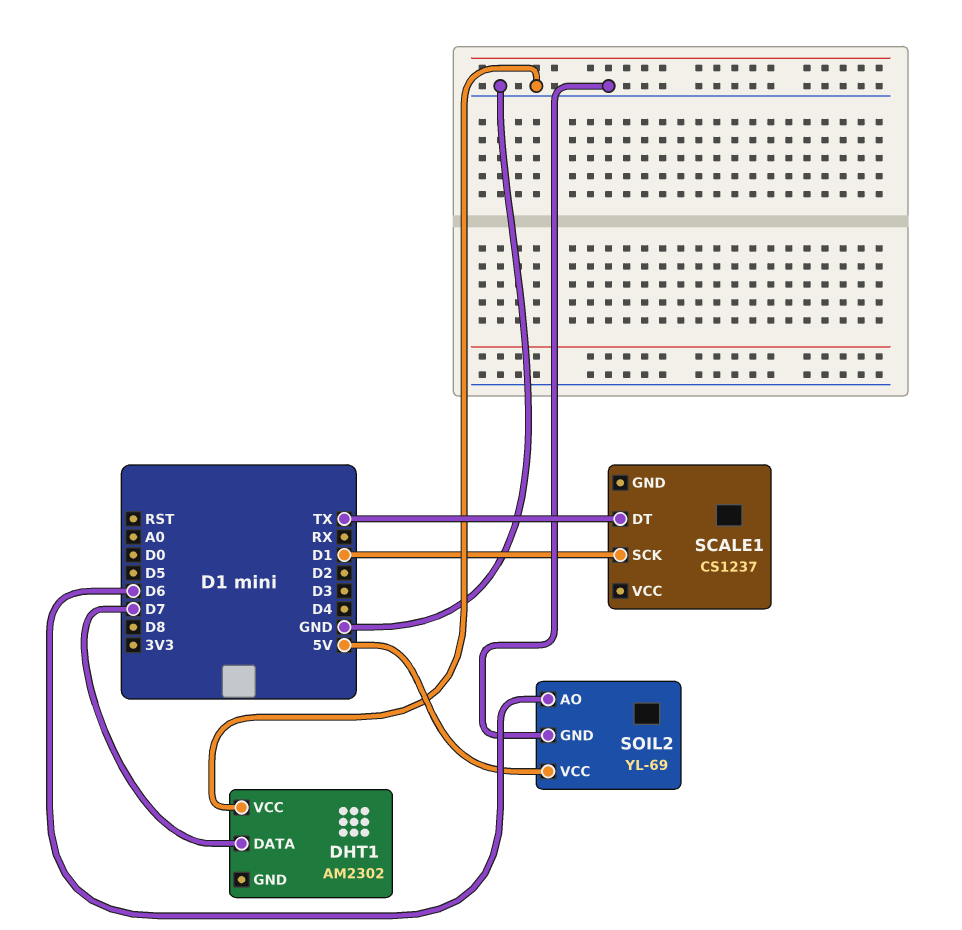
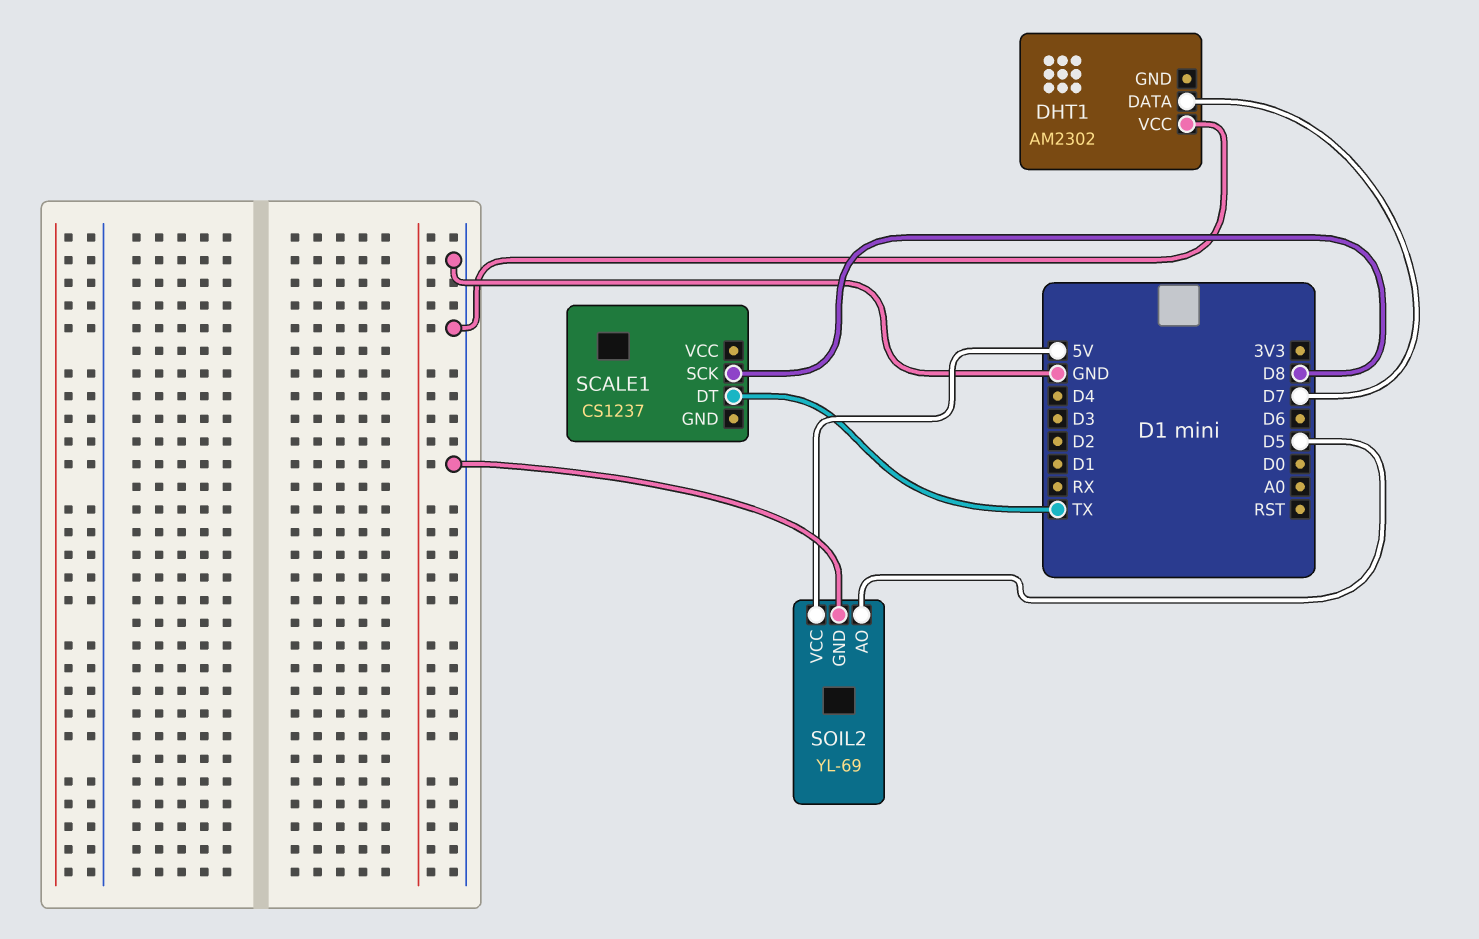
SCALE1 pin SCK: D1 -> D8
SOIL2 pin AO: D6 -> D5

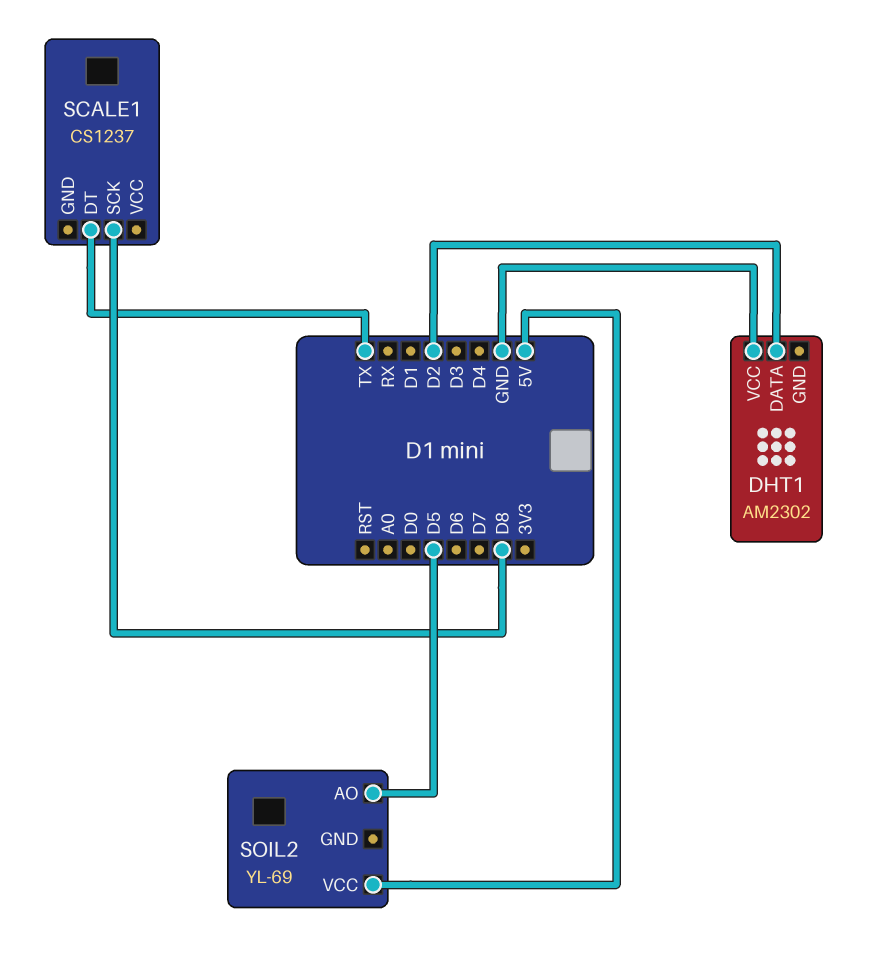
DHT1 pin DATA: D7 -> D2
SOIL2 pin GND: GND -> none

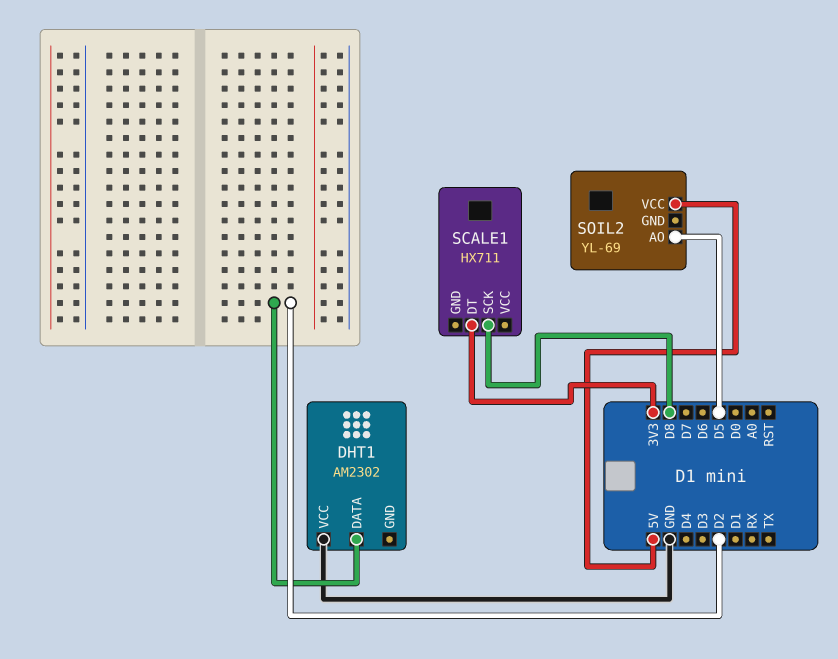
SCALE1: CS1237 -> HX711
SCALE1 pin DT: TX -> 3V3

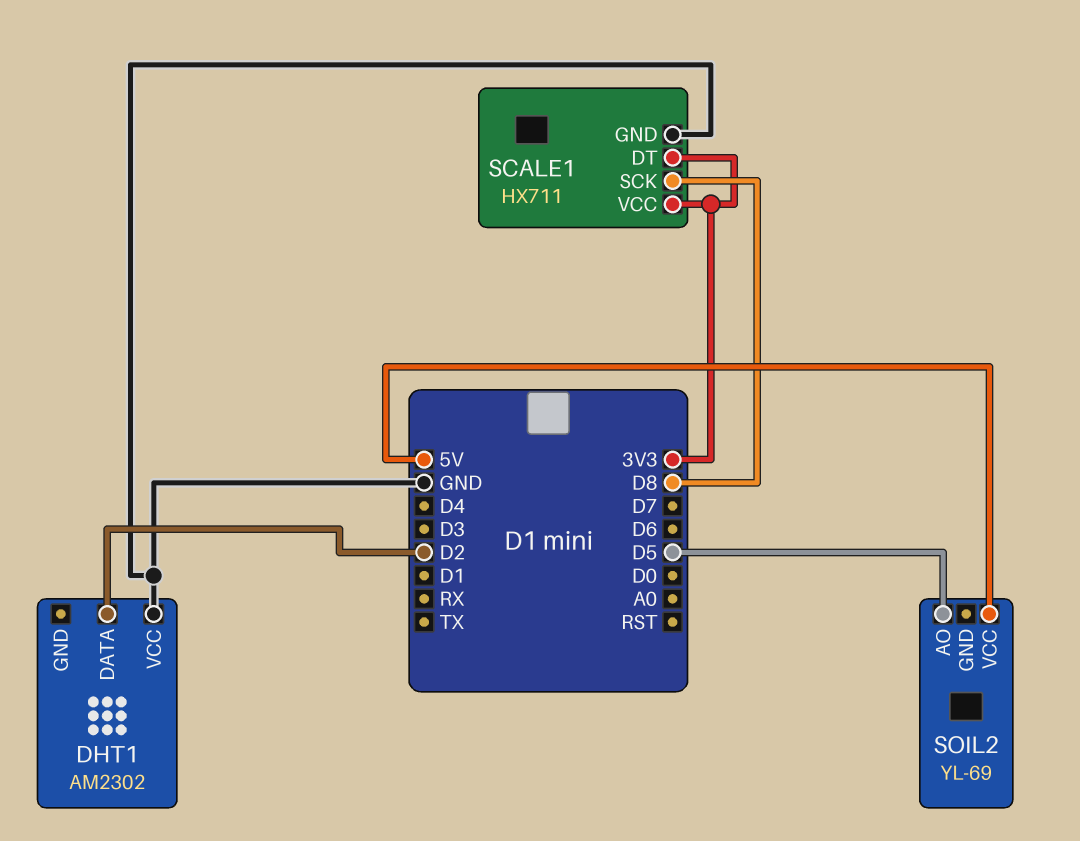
SCALE1 pin GND: none -> GND
SCALE1 pin VCC: none -> 3V3

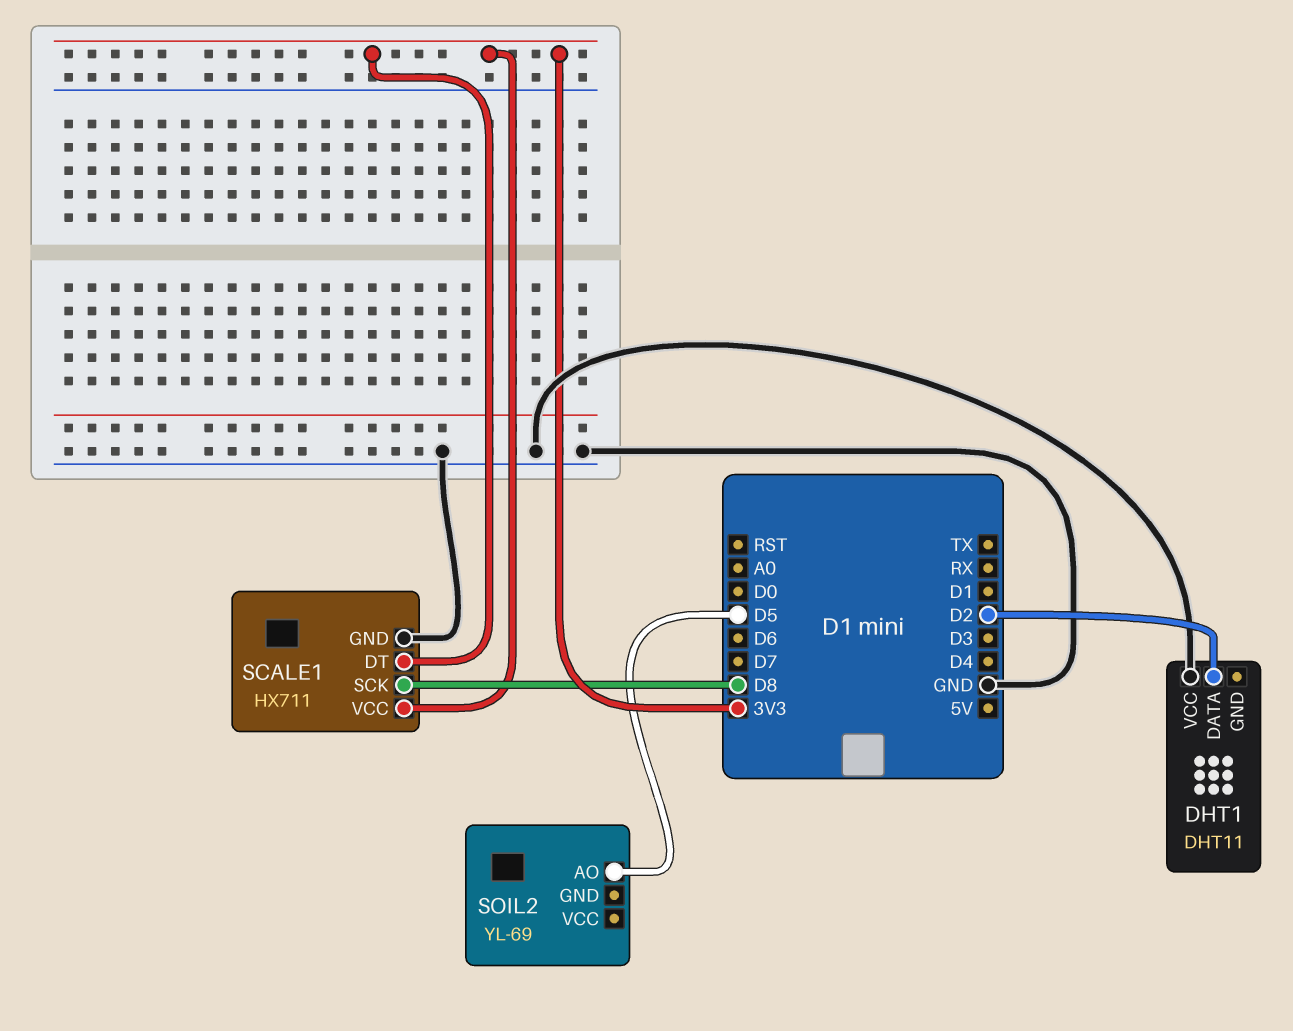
DHT1: AM2302 -> DHT11
SOIL2 pin VCC: 5V -> none

